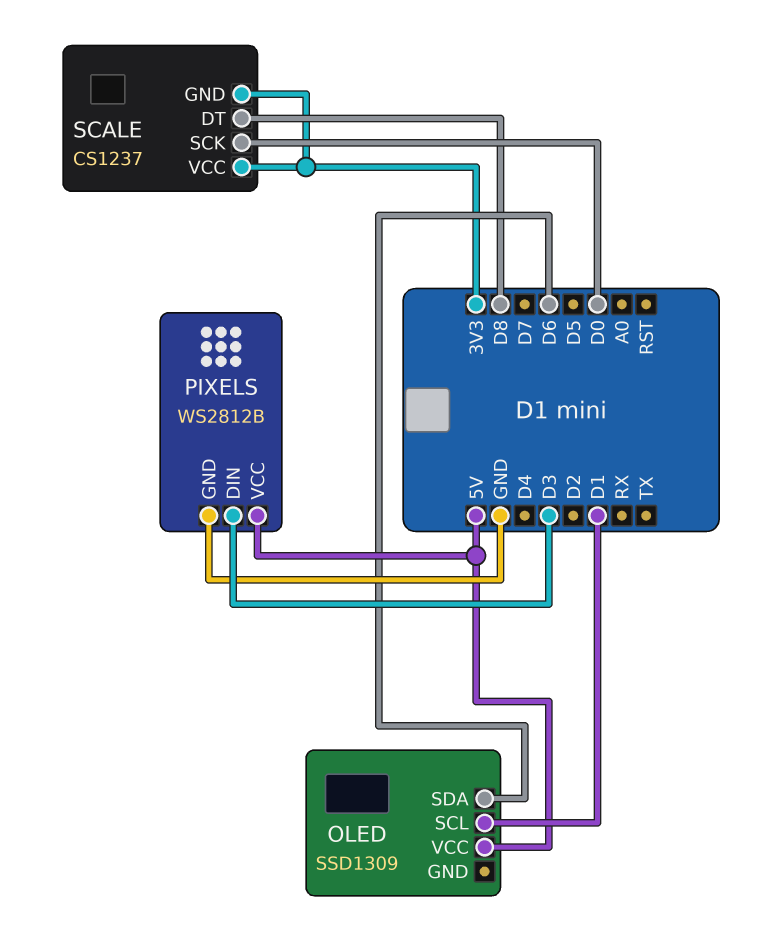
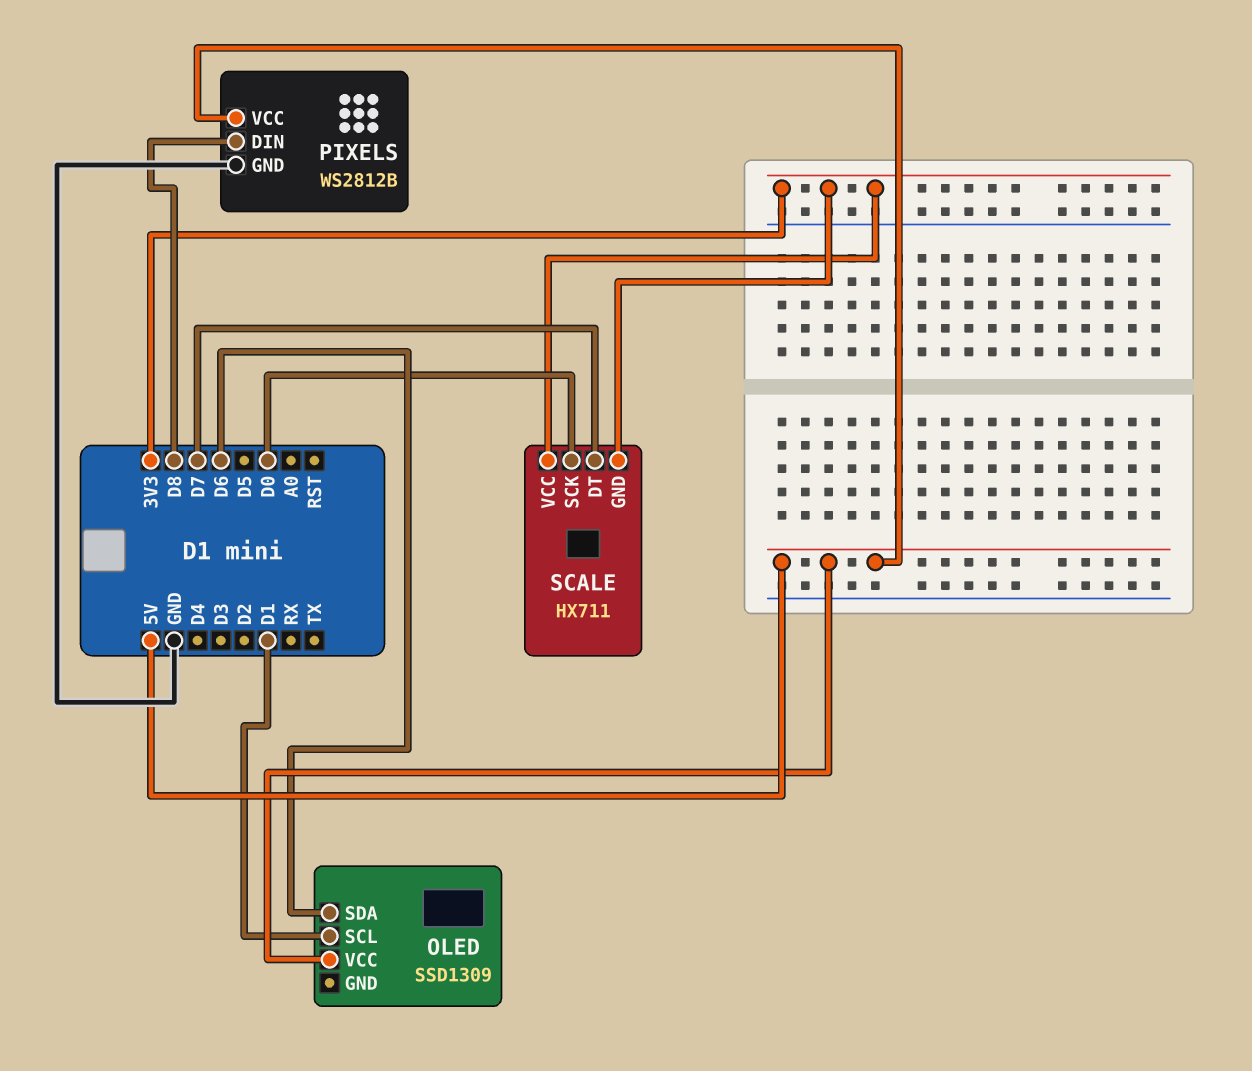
PIXELS pin DIN: D3 -> D8
SCALE: CS1237 -> HX711
SCALE pin DT: D8 -> D7

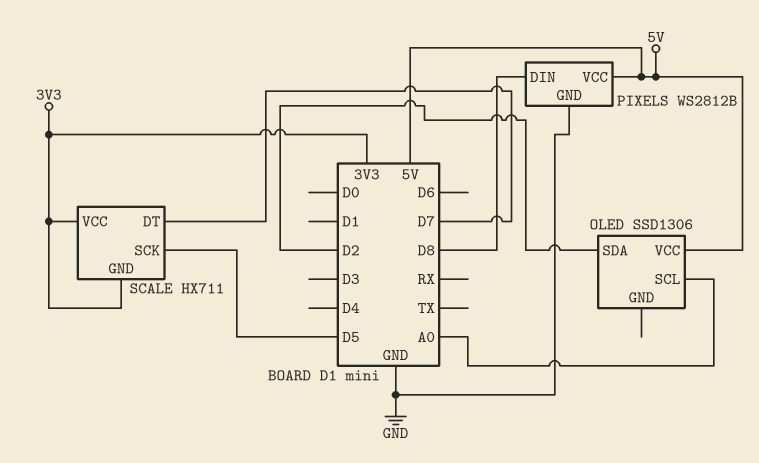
OLED: SSD1309 -> SSD1306
OLED pin SCL: D1 -> A0
OLED pin SDA: D6 -> D2
SCALE pin SCK: D0 -> D5

